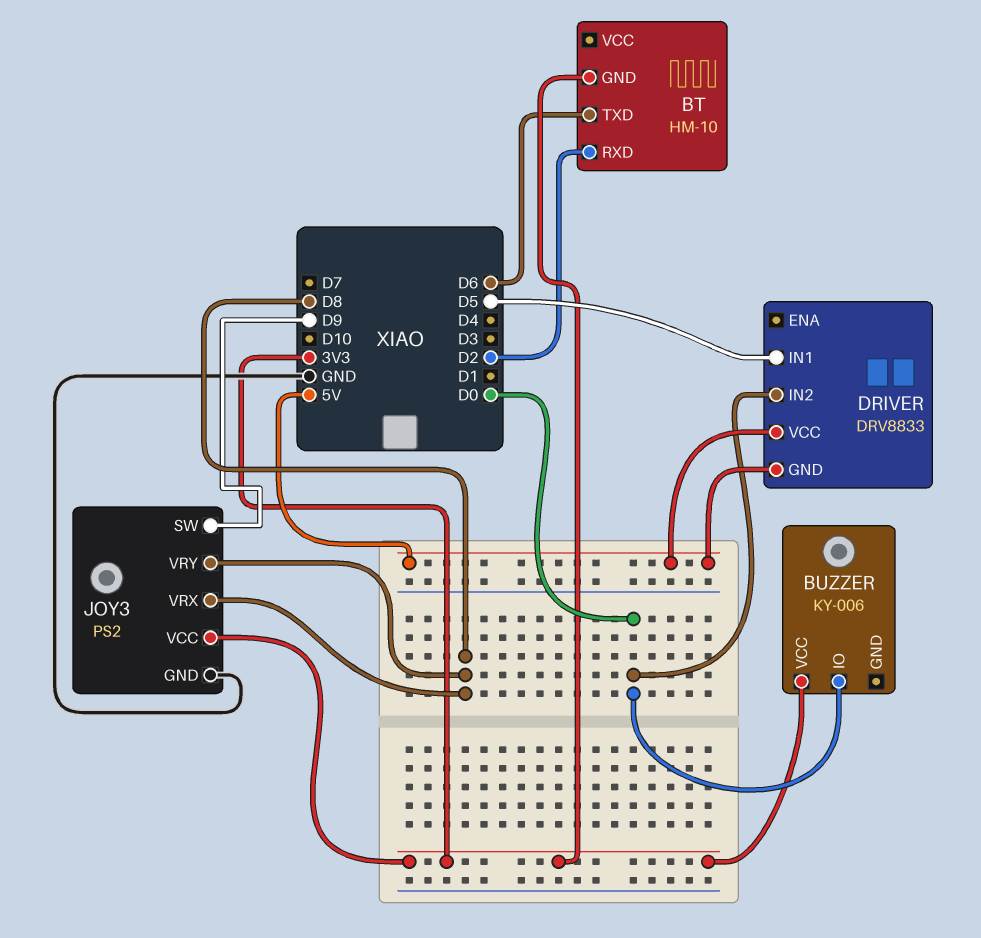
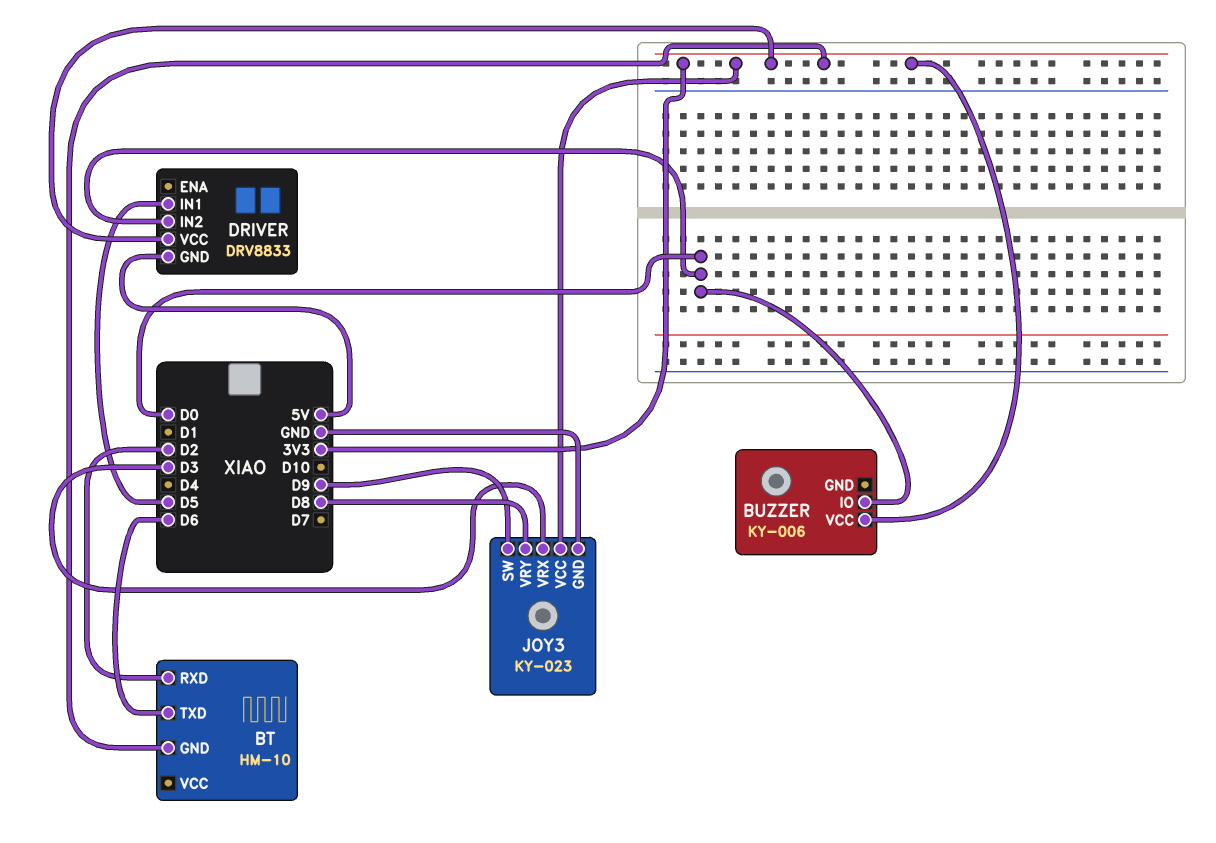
DRIVER pin VCC: 5V -> 3V3
JOY3: PS2 -> KY-023
JOY3 pin VRX: D8 -> D3

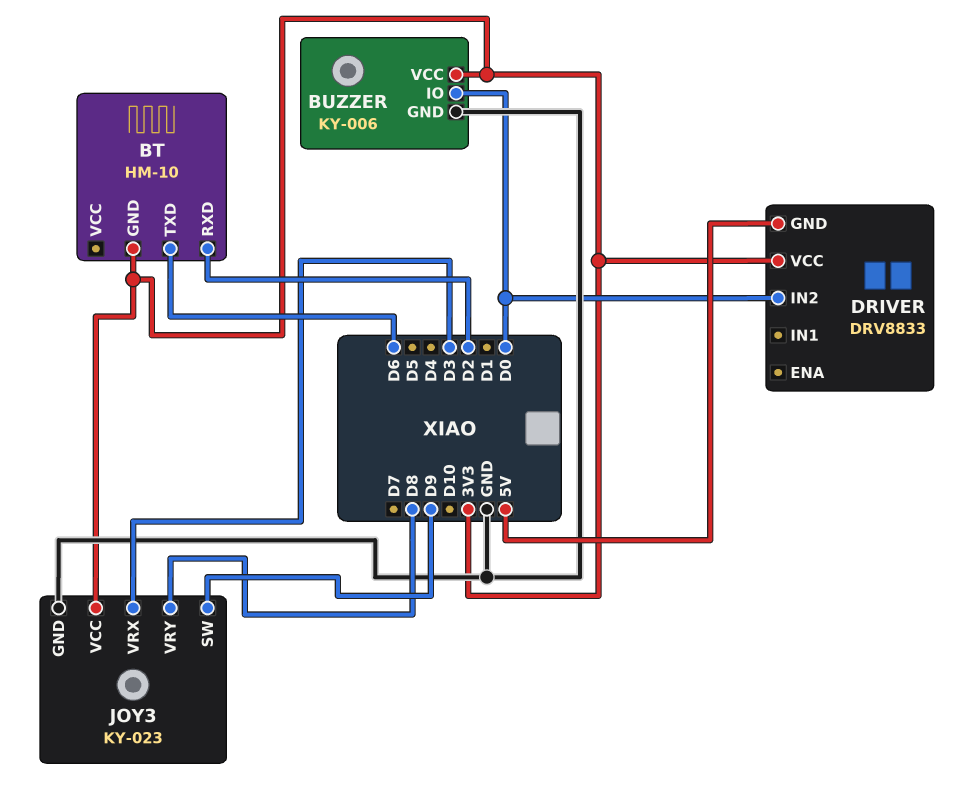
BUZZER pin GND: none -> GND
DRIVER pin IN1: D5 -> none

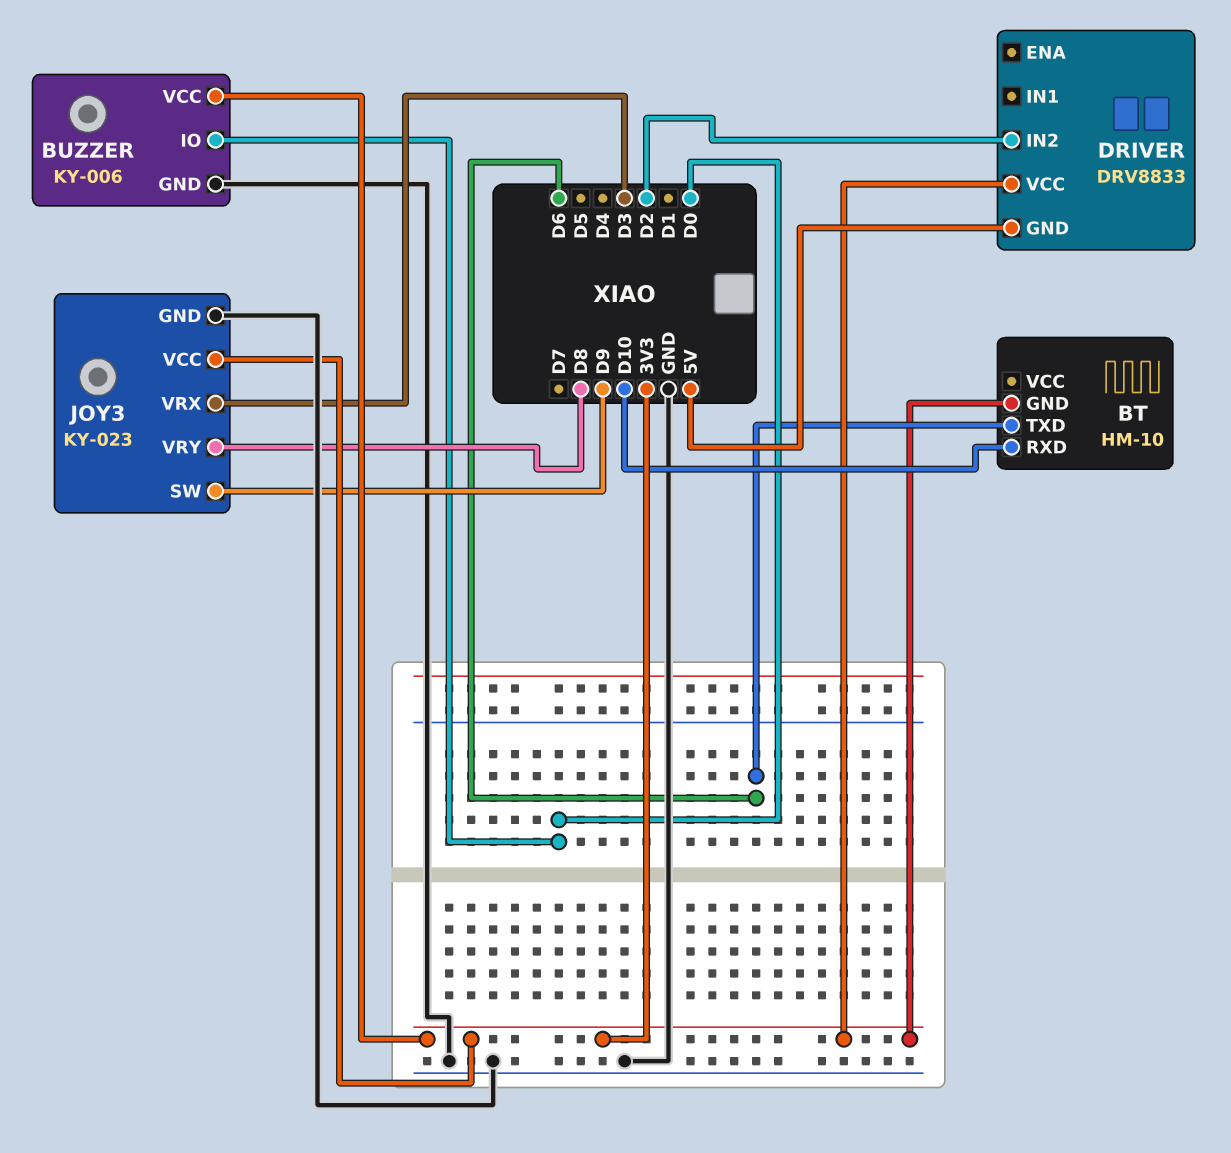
BT pin RXD: D2 -> D10
DRIVER pin IN2: D0 -> D2

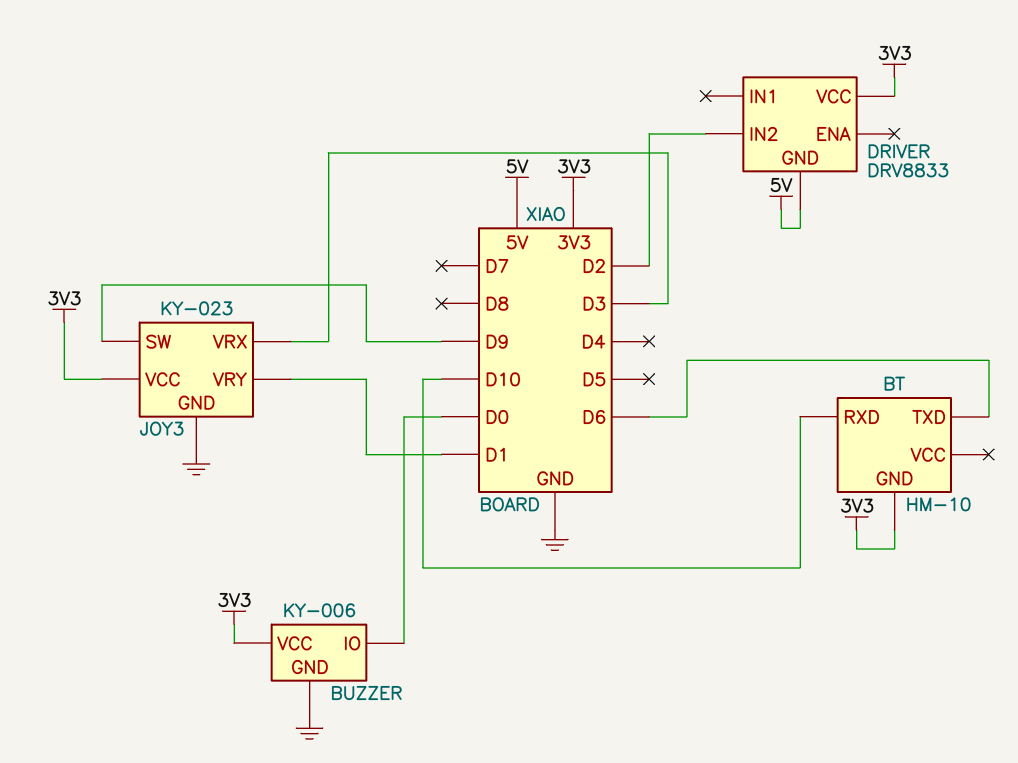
JOY3 pin VRY: D8 -> D1

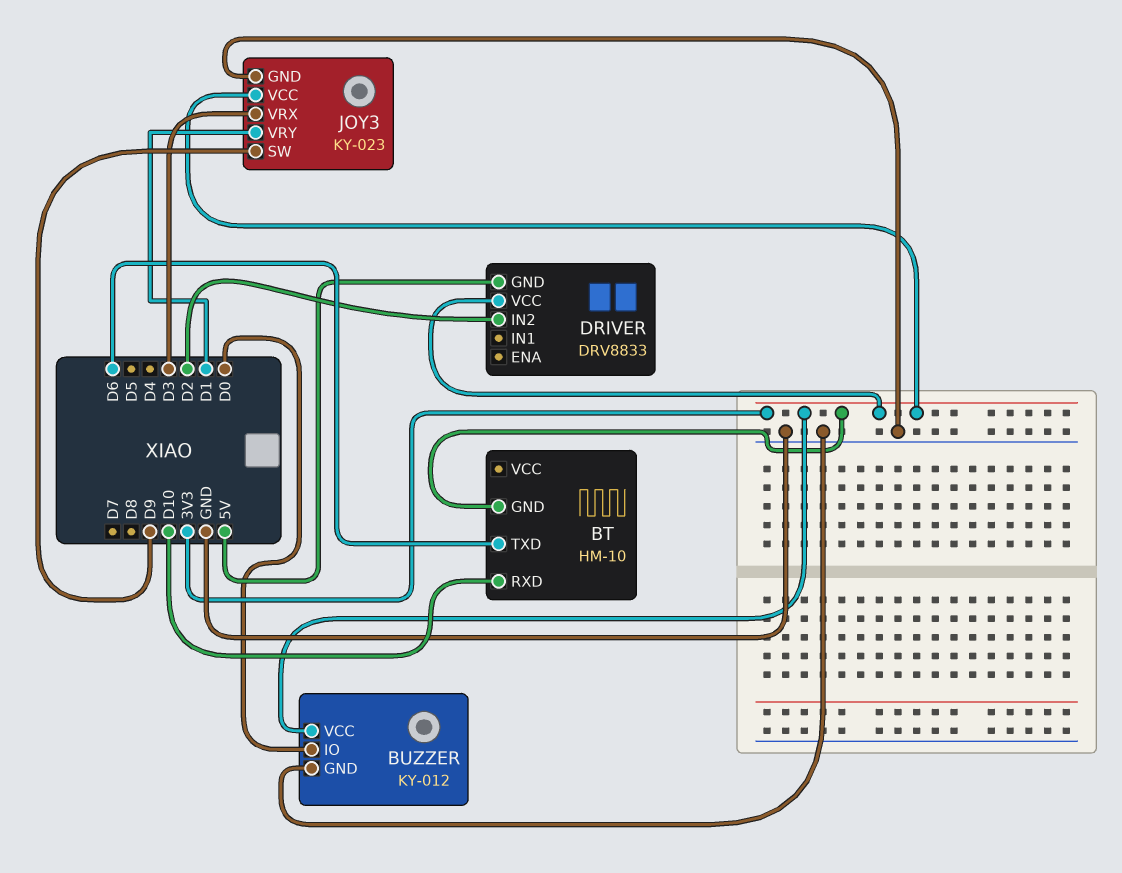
BUZZER: KY-006 -> KY-012

